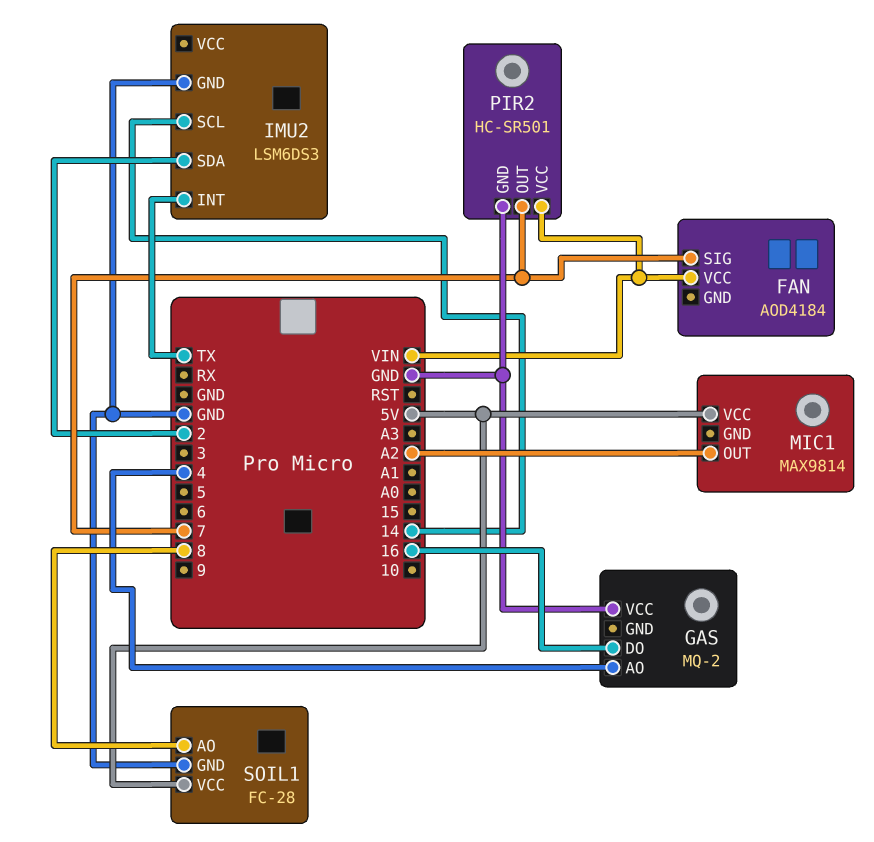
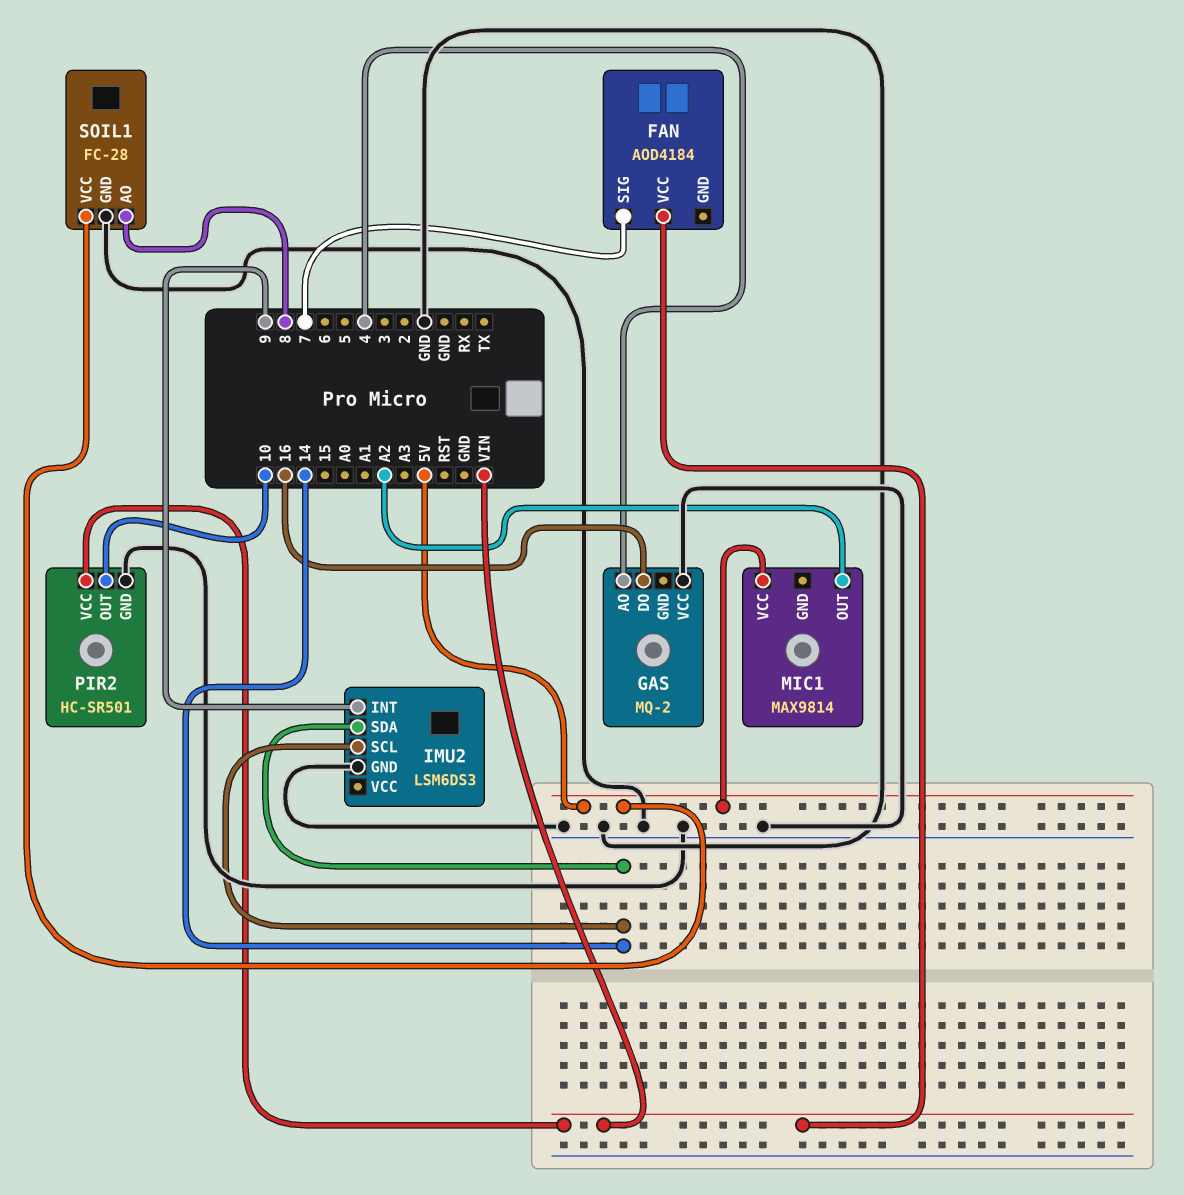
IMU2 pin INT: TX -> 9
IMU2 pin SDA: 2 -> 14
PIR2 pin OUT: 7 -> 10

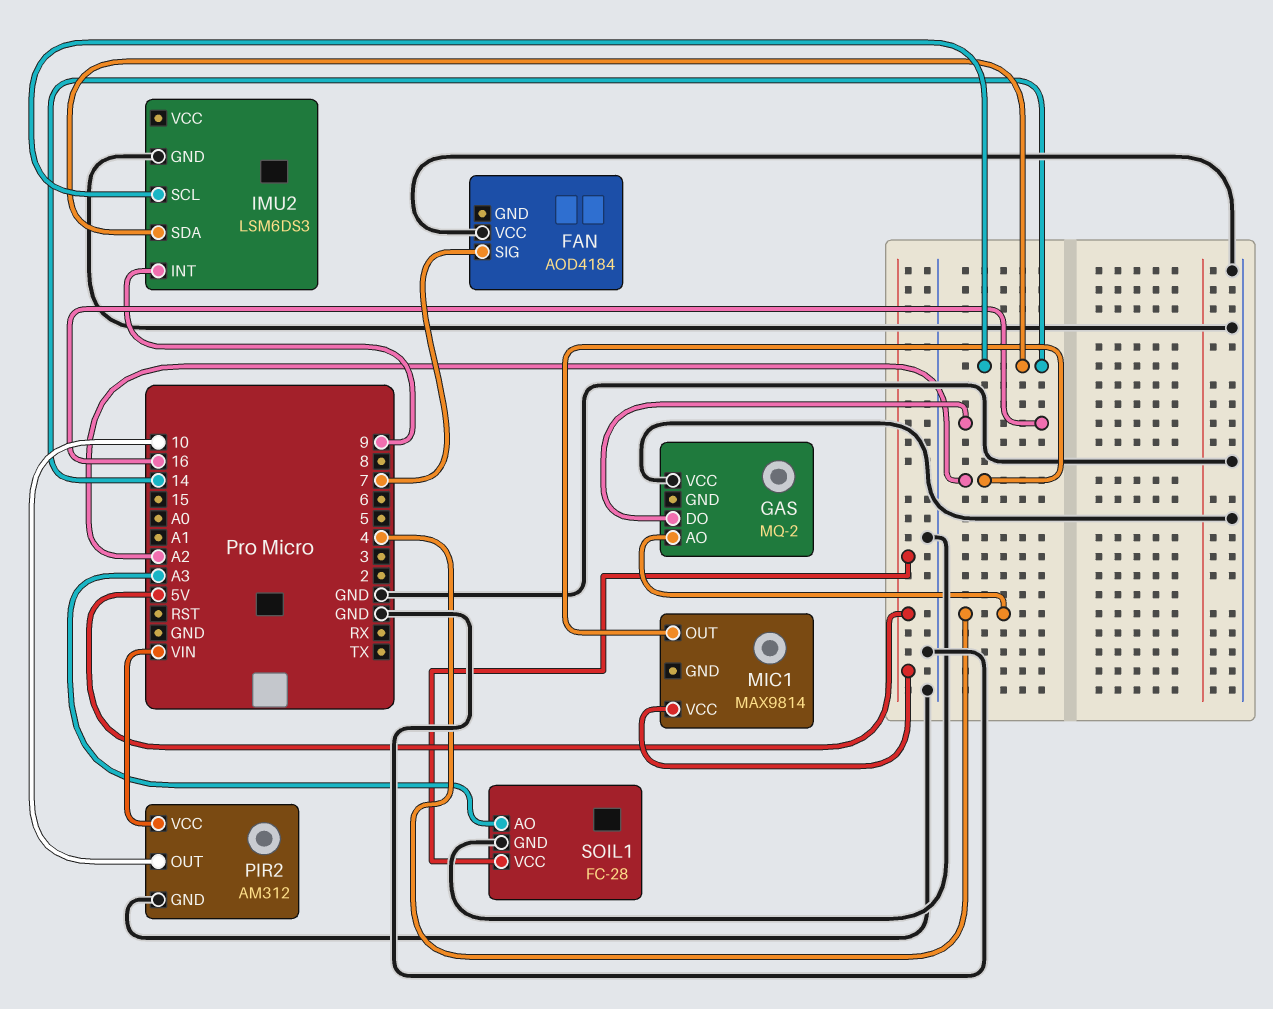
FAN pin VCC: VIN -> GND
PIR2: HC-SR501 -> AM312
SOIL1 pin AO: 8 -> A3

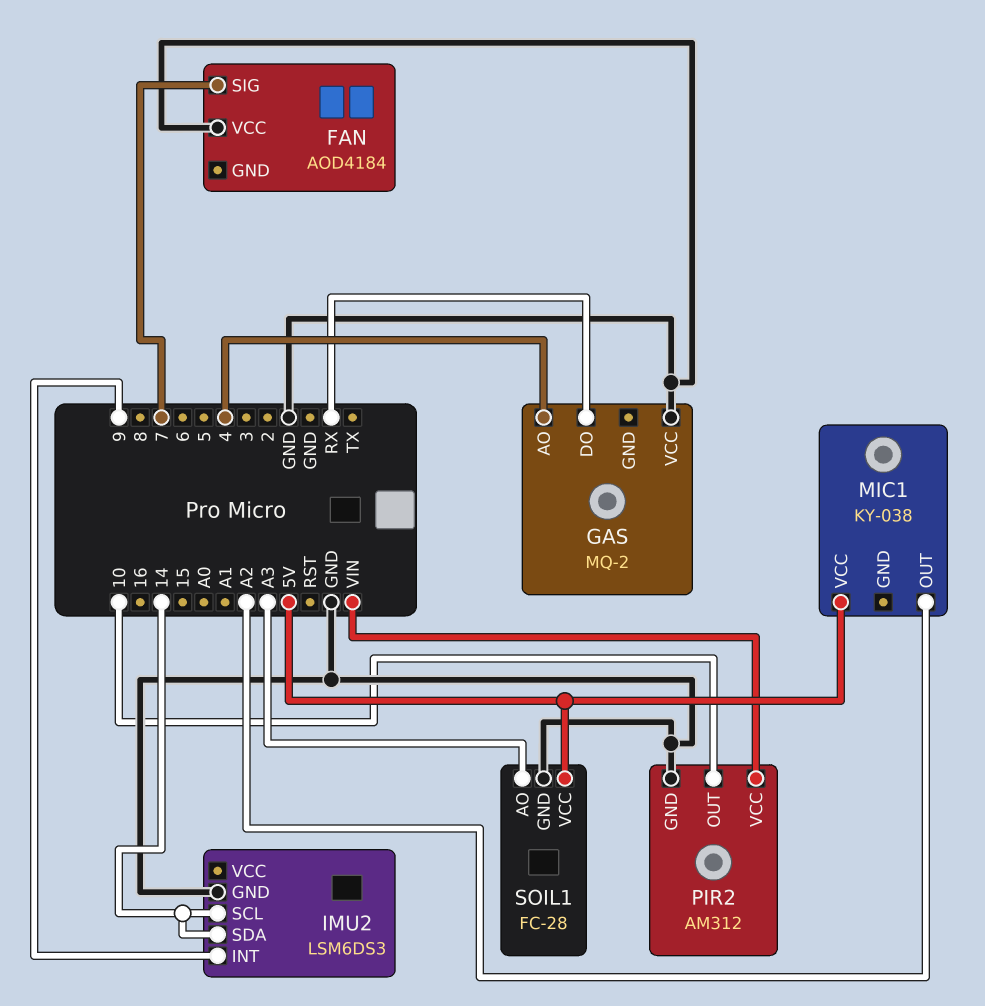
GAS pin DO: 16 -> RX
MIC1: MAX9814 -> KY-038

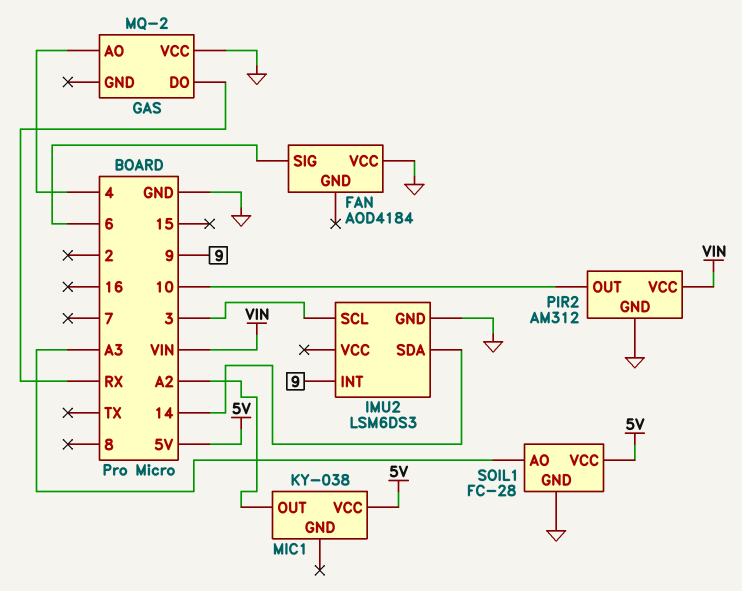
FAN pin SIG: 7 -> 6
IMU2 pin SCL: 14 -> 3

